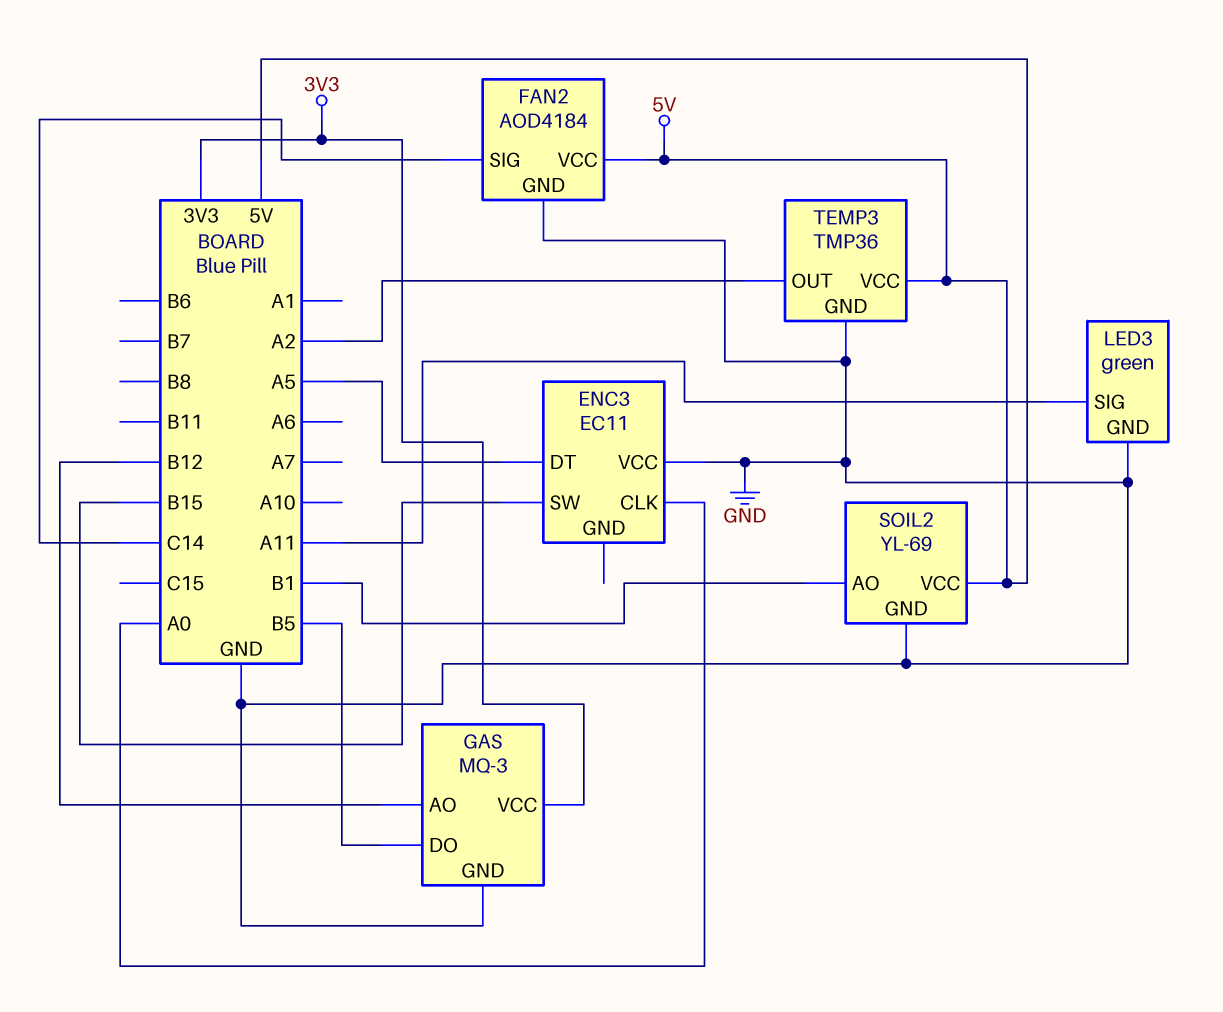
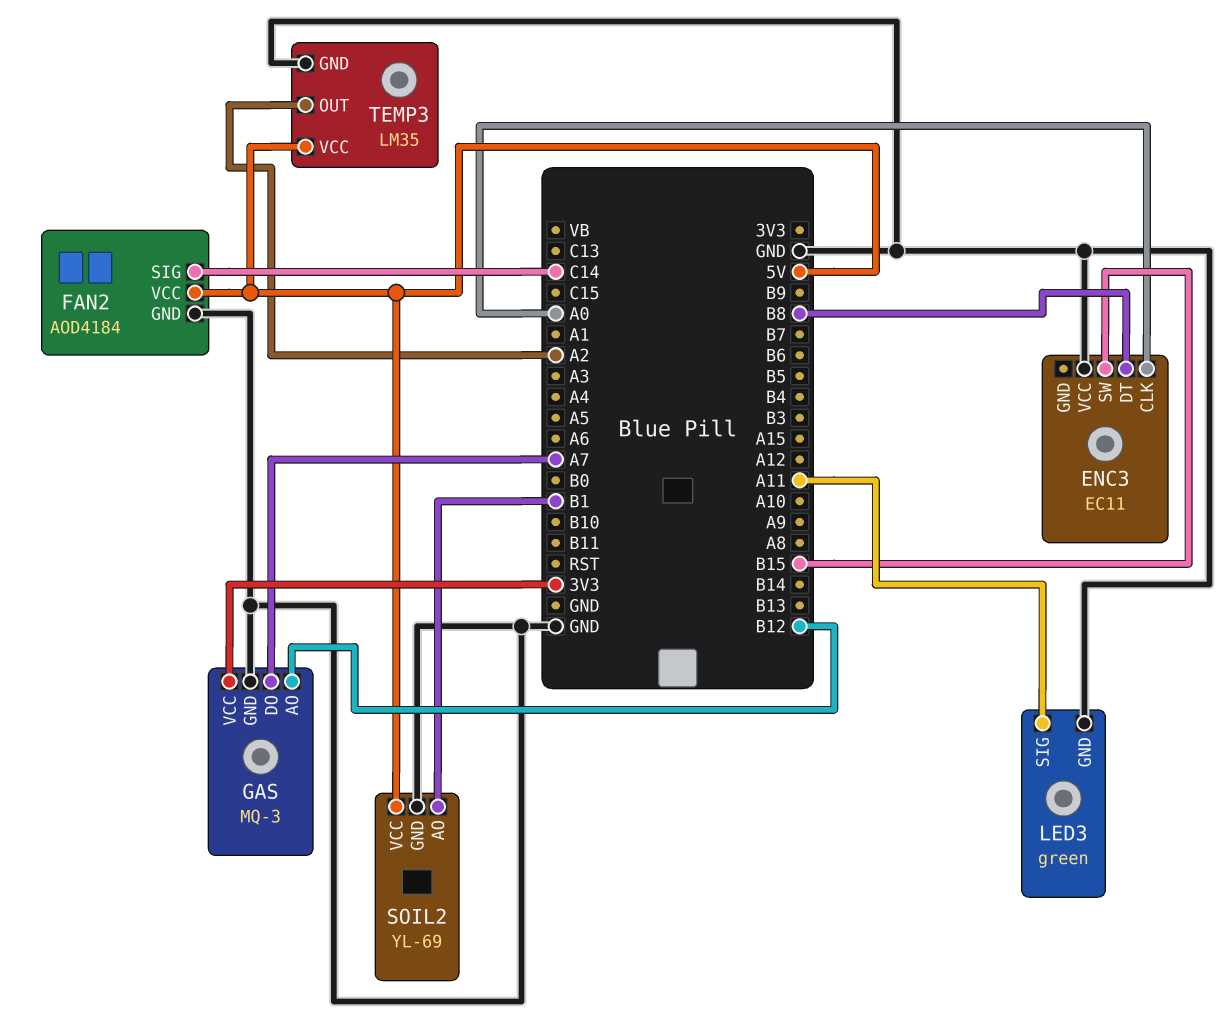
ENC3 pin DT: A5 -> B8
GAS pin DO: B5 -> A7
TEMP3: TMP36 -> LM35

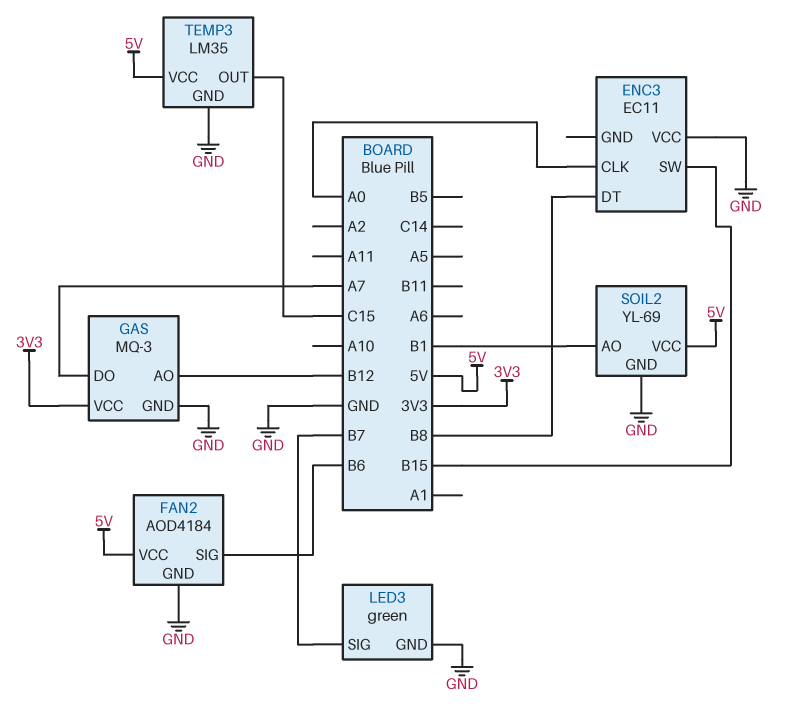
FAN2 pin SIG: C14 -> B6
LED3 pin SIG: A11 -> B7
TEMP3 pin OUT: A2 -> C15

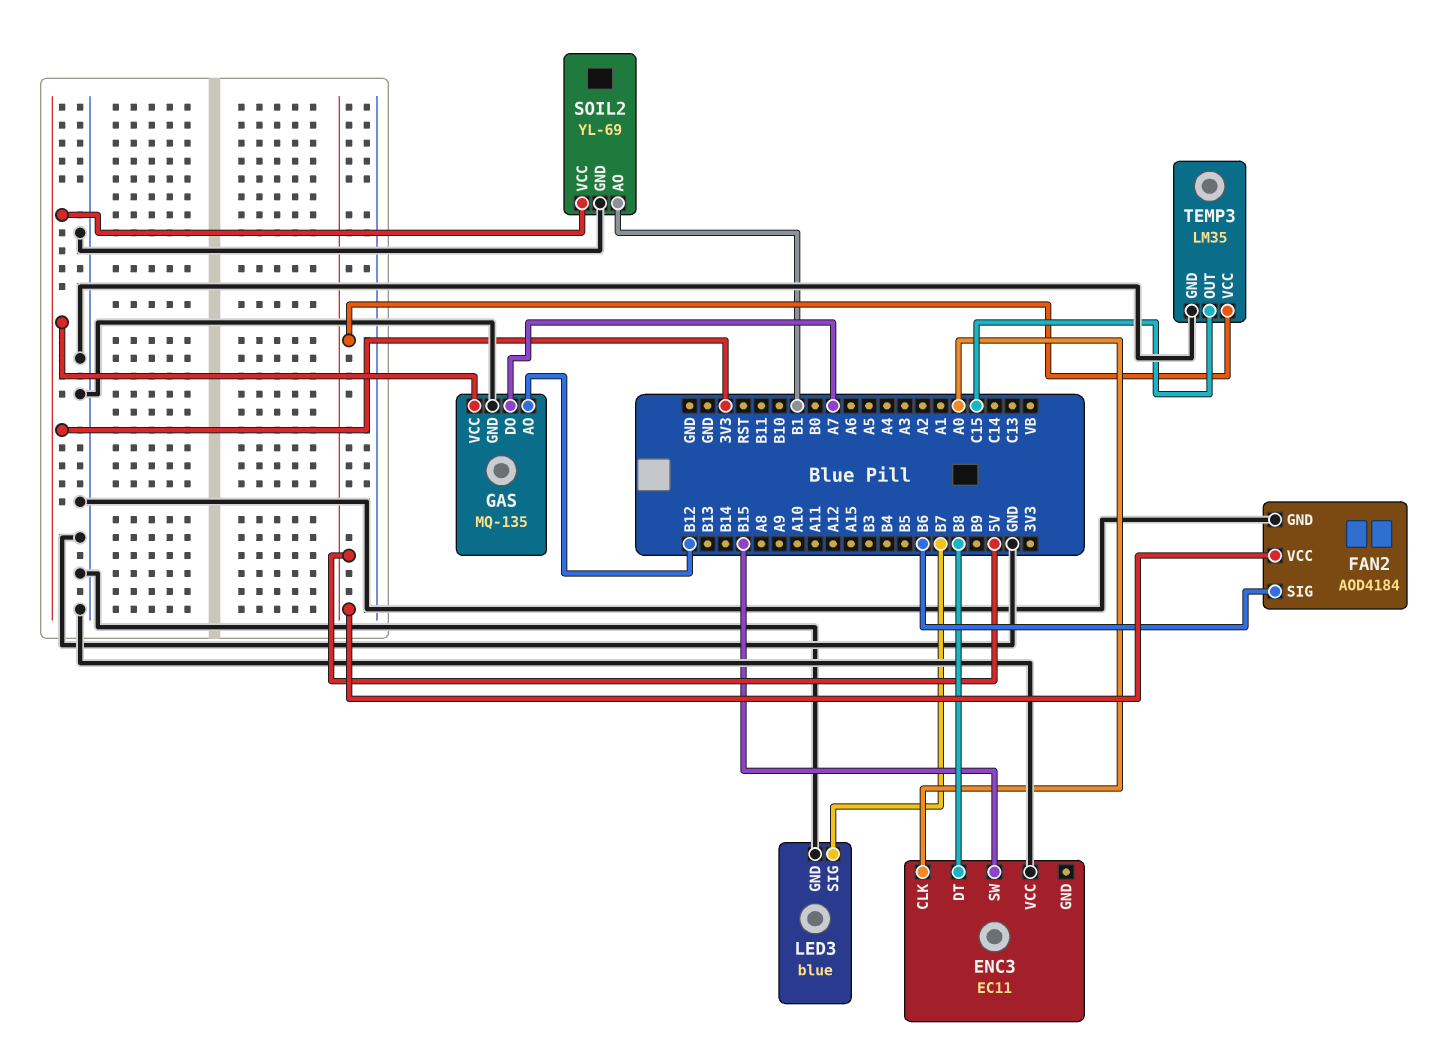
GAS: MQ-3 -> MQ-135
LED3: green -> blue
SOIL2 pin VCC: 5V -> 3V3

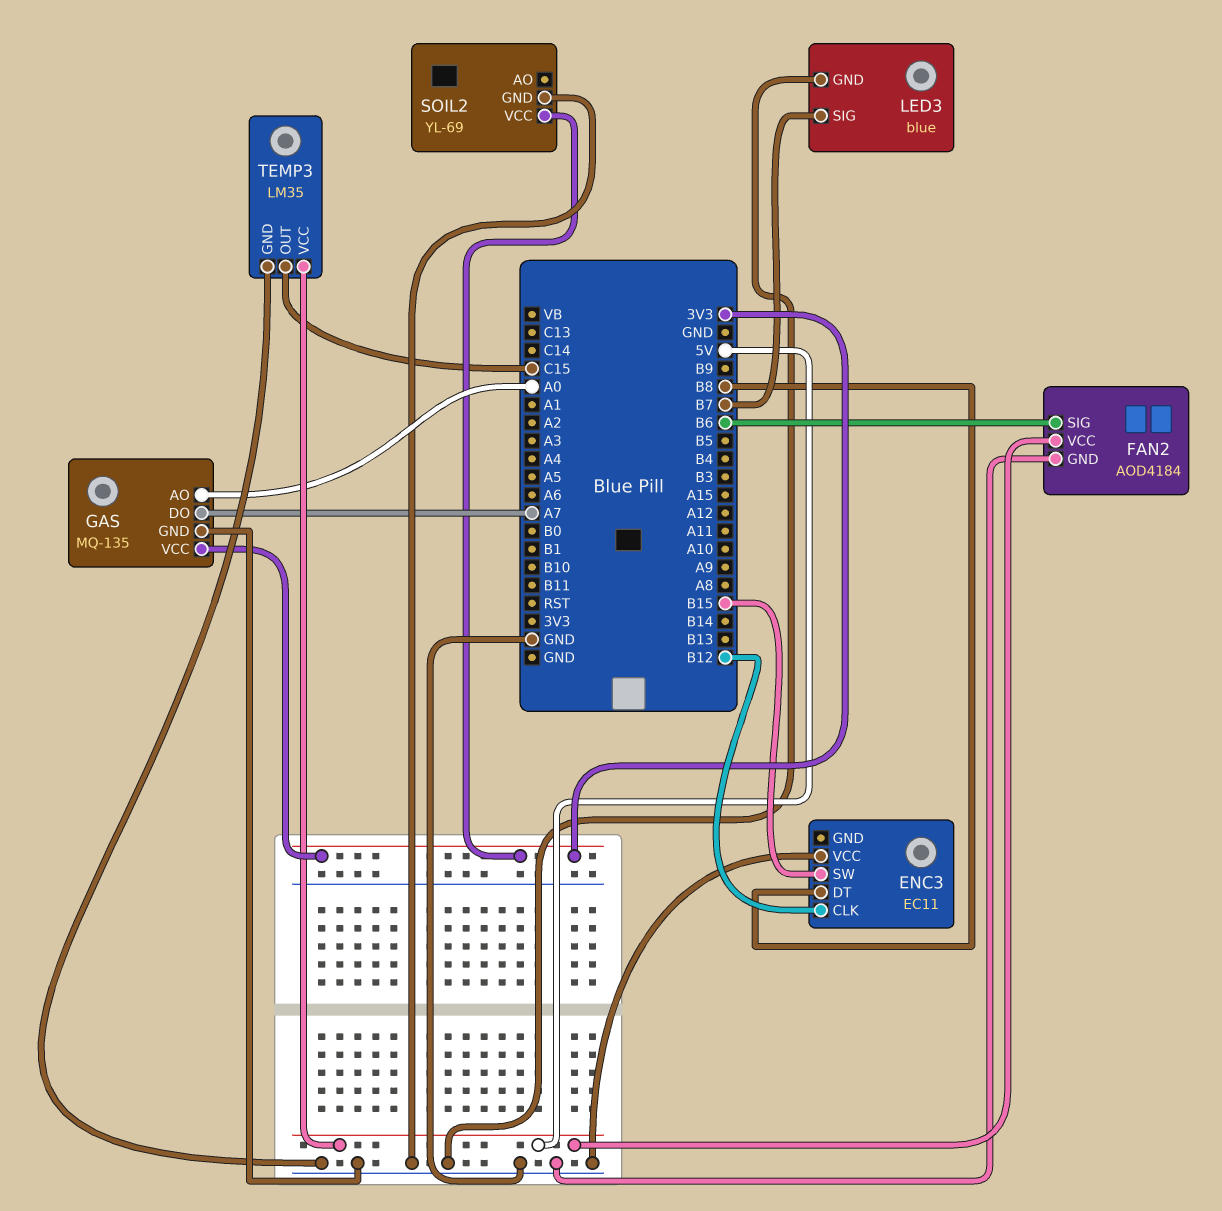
ENC3 pin CLK: A0 -> B12
GAS pin AO: B12 -> A0
SOIL2 pin AO: B1 -> none

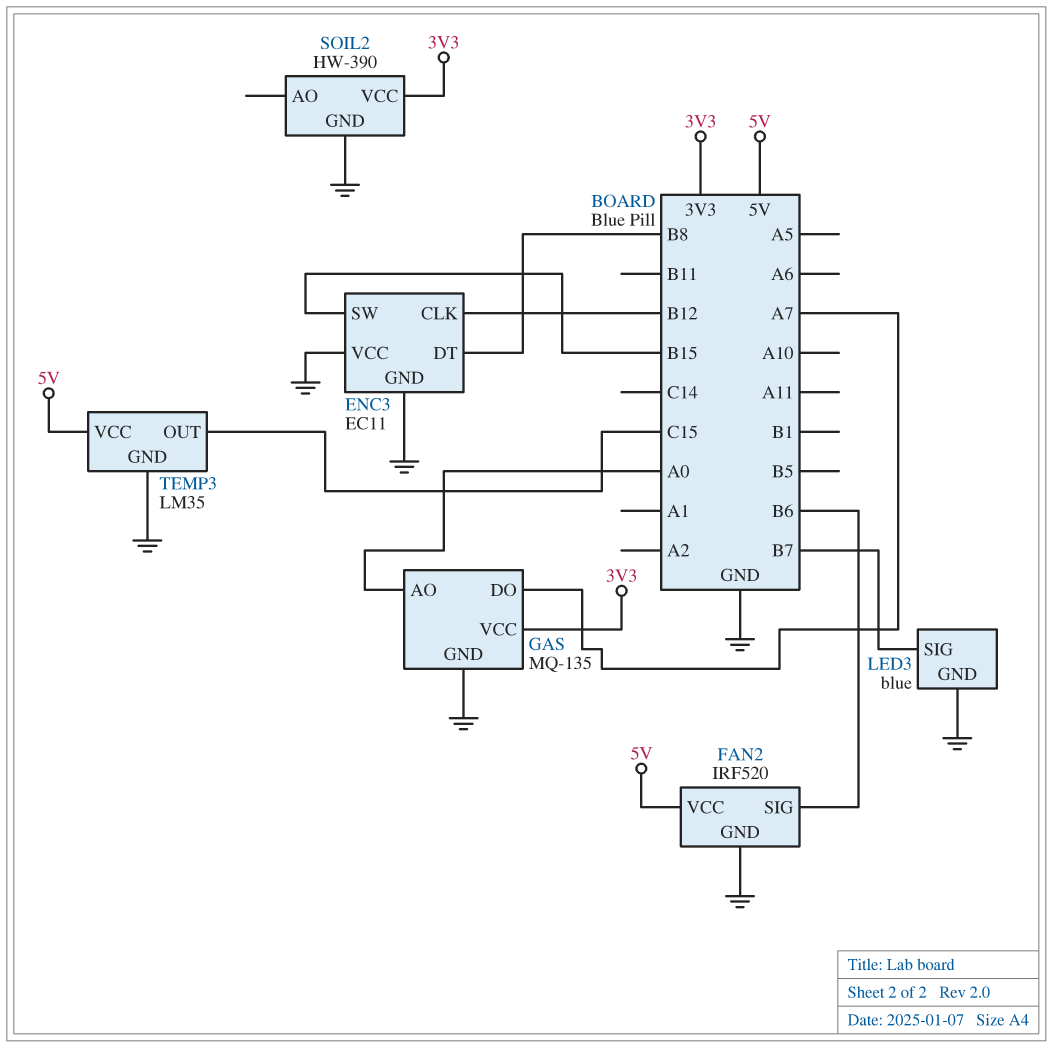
ENC3 pin GND: none -> GND
FAN2: AOD4184 -> IRF520
SOIL2: YL-69 -> HW-390

